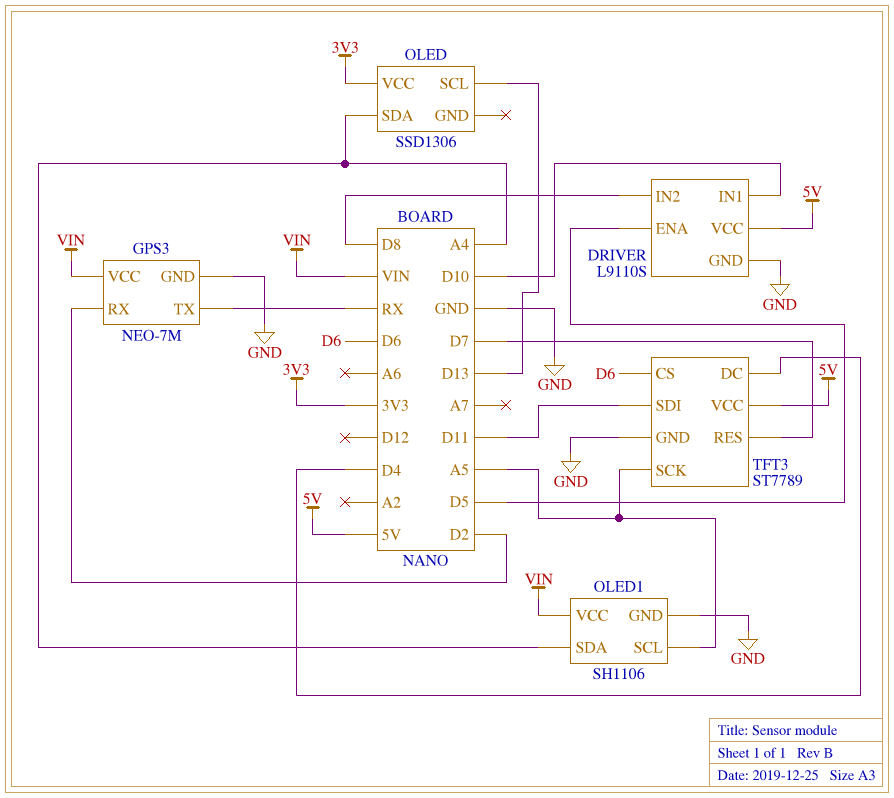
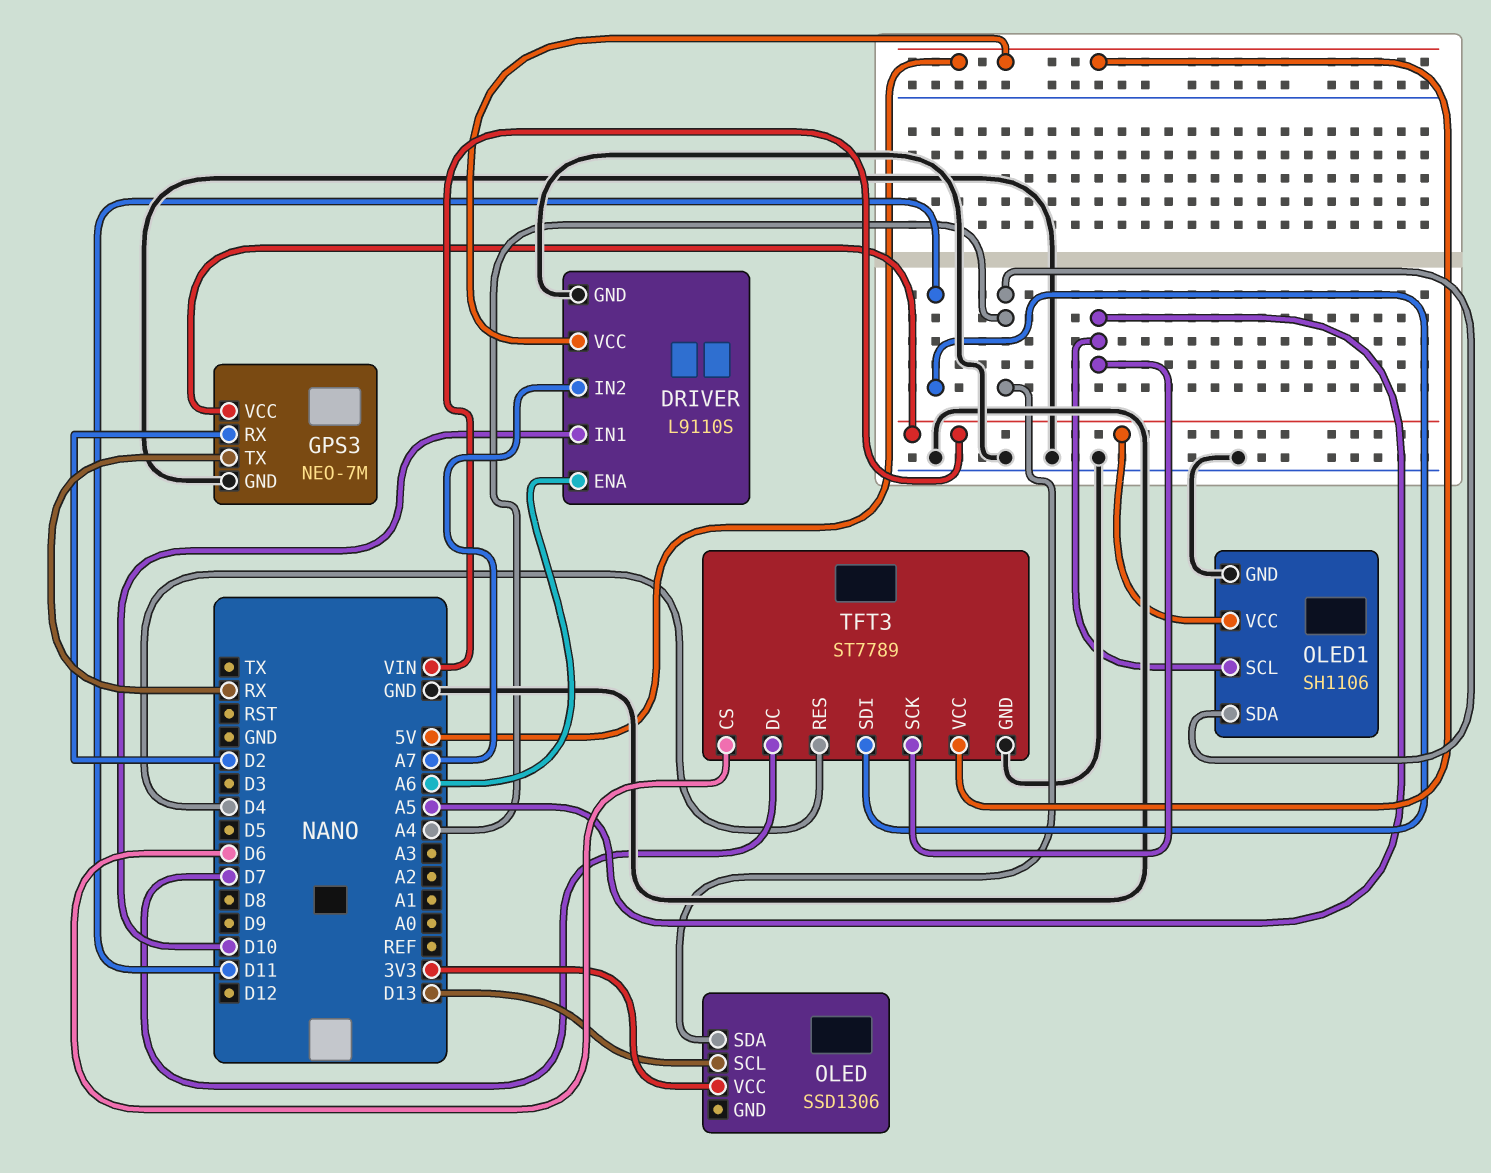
DRIVER pin ENA: D5 -> A6
DRIVER pin IN2: D8 -> A7
TFT3 pin DC: D4 -> D7
TFT3 pin RES: D7 -> D4

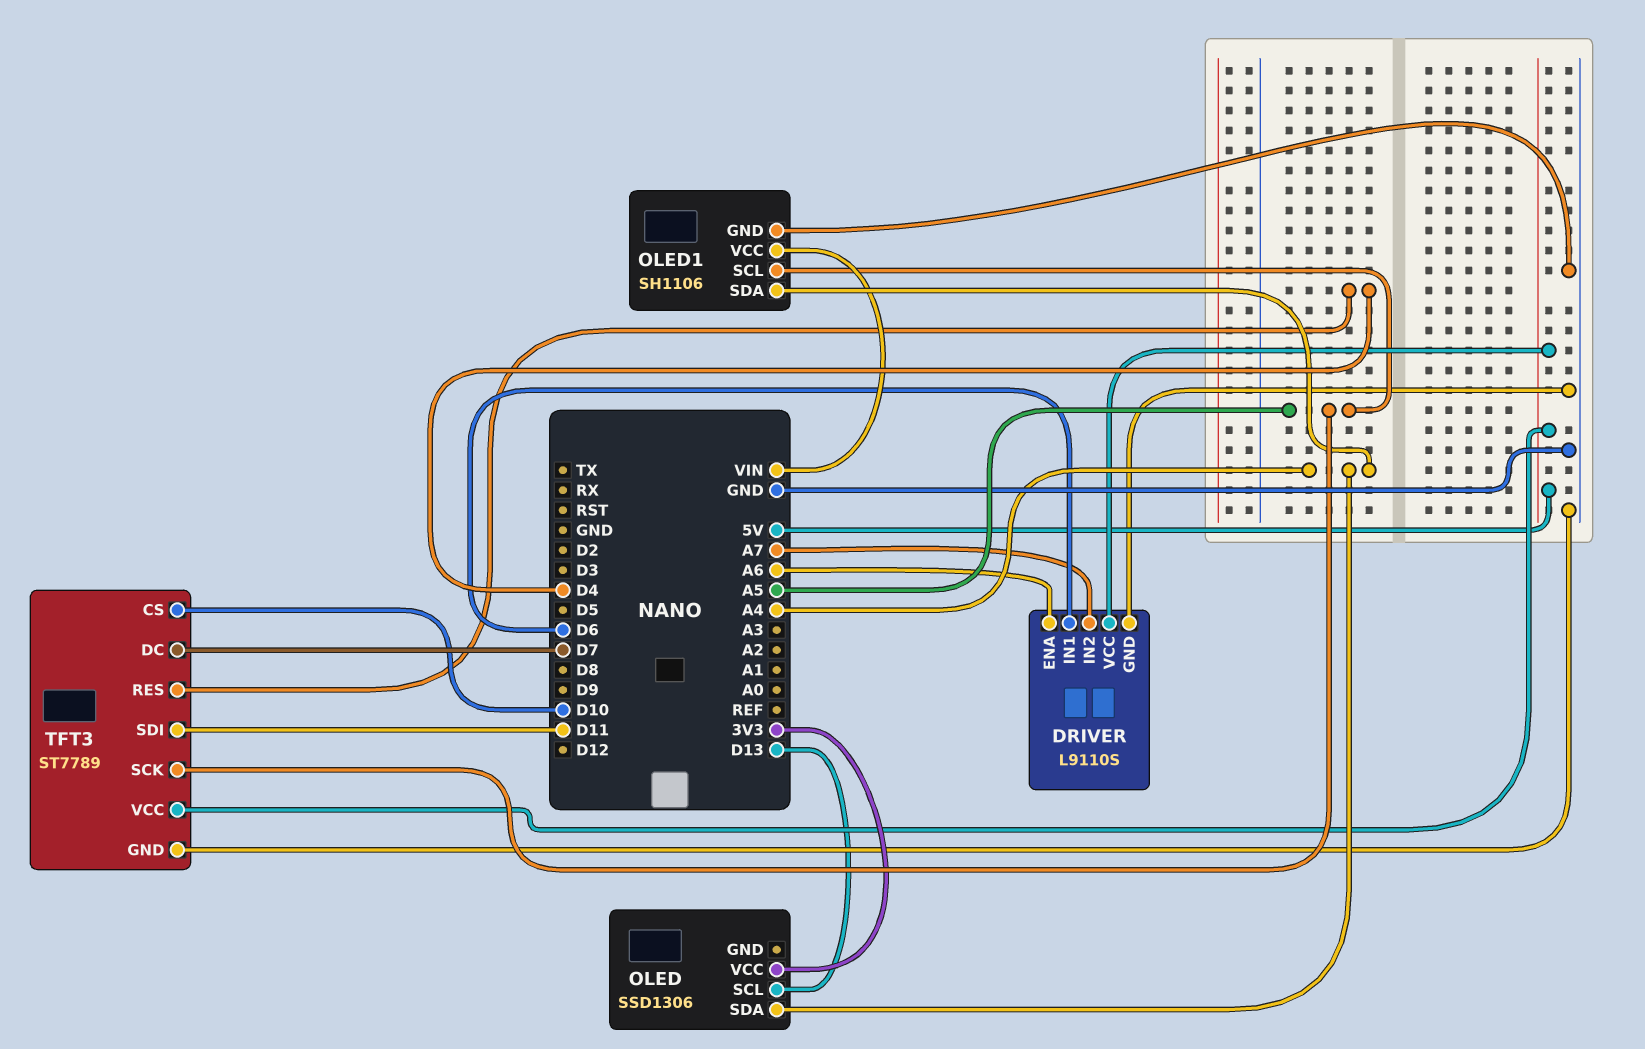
DRIVER pin IN1: D10 -> D6
GPS3: NEO-7M -> none
GPS3 pin GND: GND -> none
GPS3 pin RX: D2 -> none
GPS3 pin TX: RX -> none
GPS3 pin VCC: VIN -> none
TFT3 pin CS: D6 -> D10

